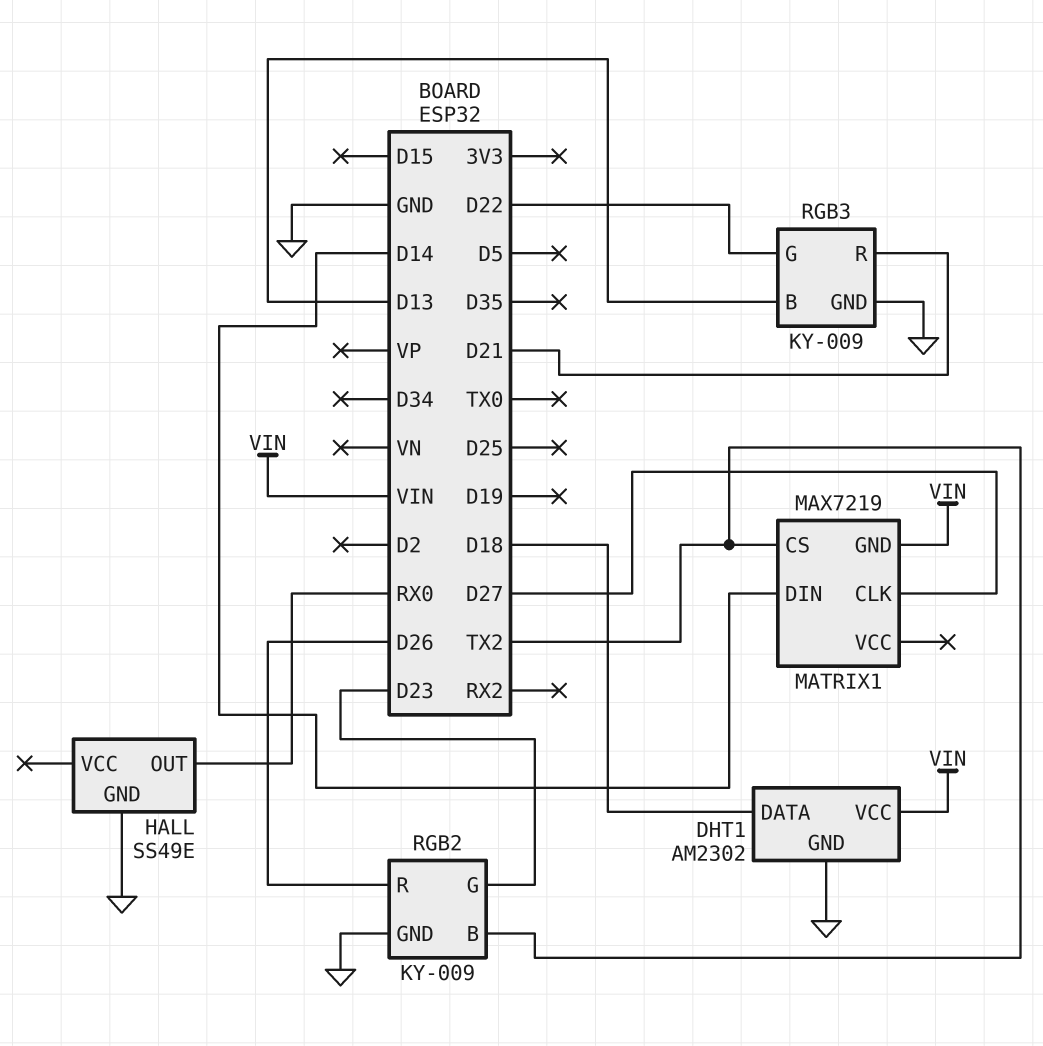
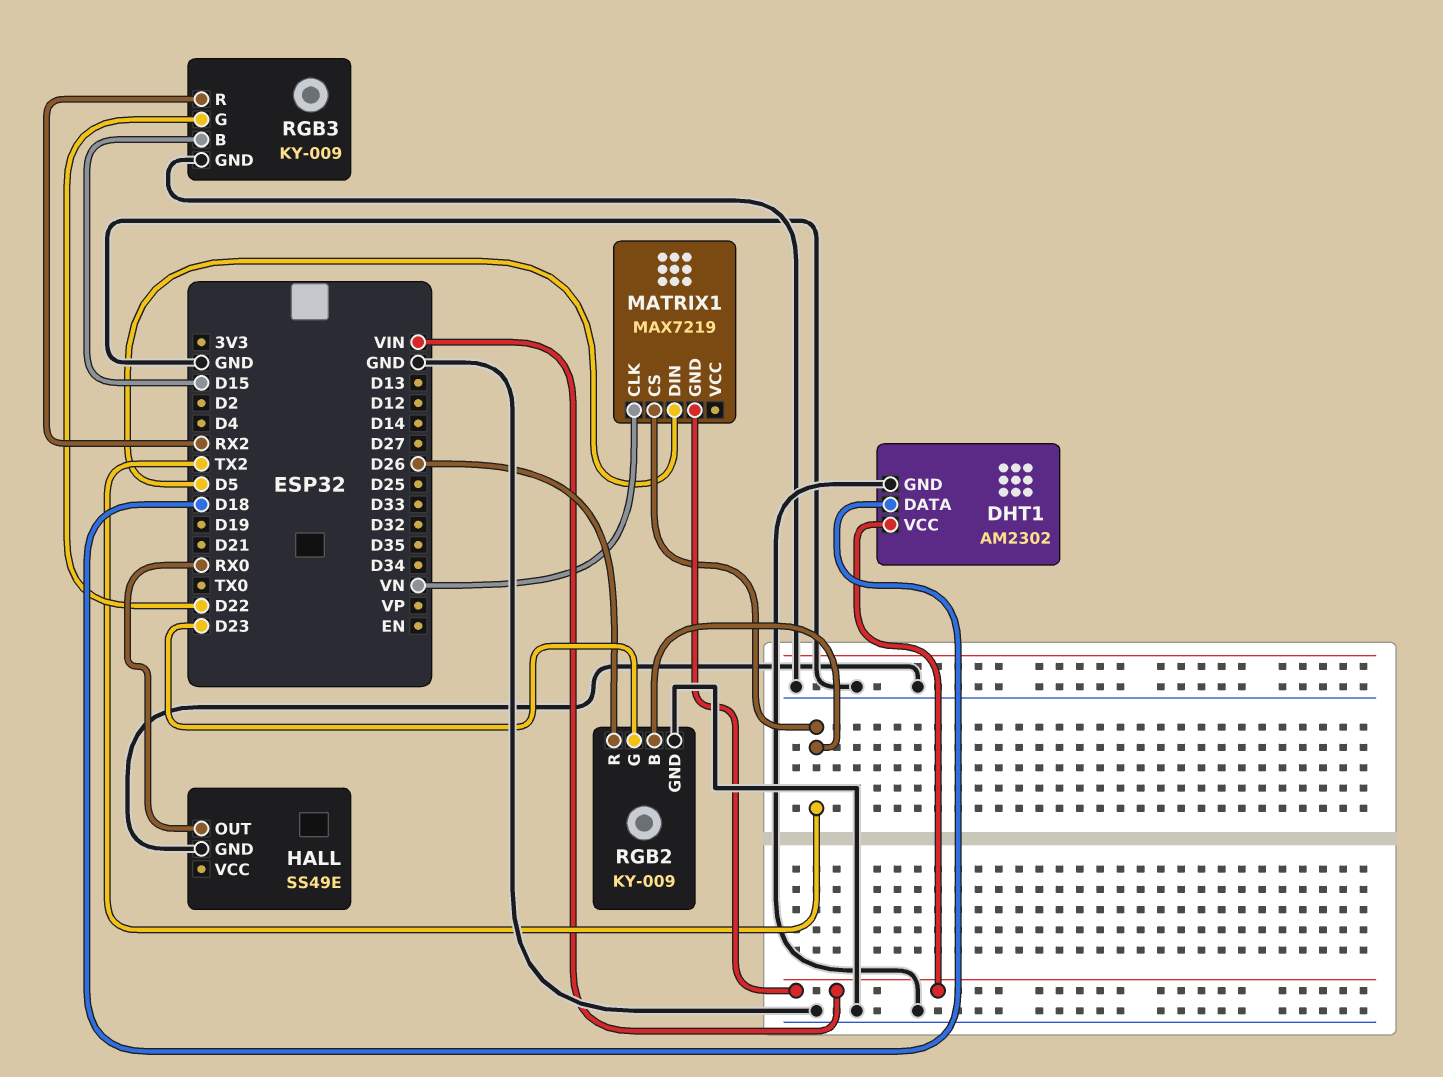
MATRIX1 pin CLK: D27 -> VN
MATRIX1 pin DIN: D14 -> D5
RGB3 pin B: D13 -> D15
RGB3 pin R: D21 -> RX2

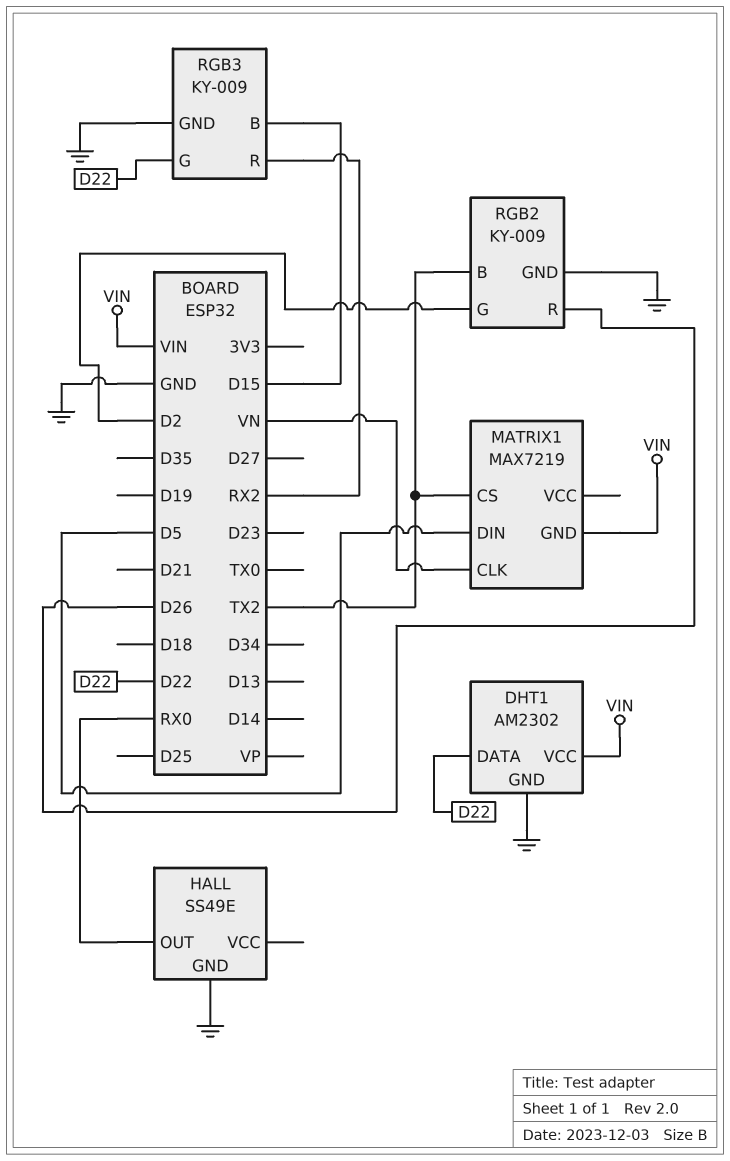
DHT1 pin DATA: D18 -> D22
RGB2 pin G: D23 -> D2

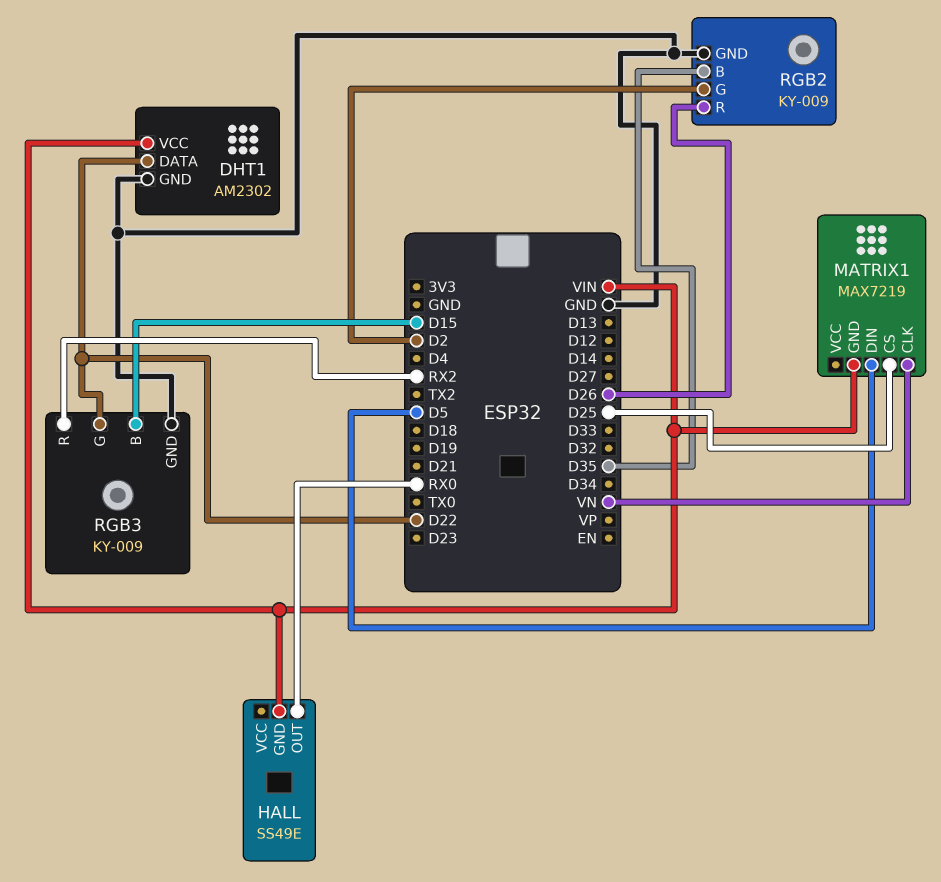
HALL pin GND: GND -> VIN
MATRIX1 pin CS: TX2 -> D25
RGB2 pin B: TX2 -> D35

